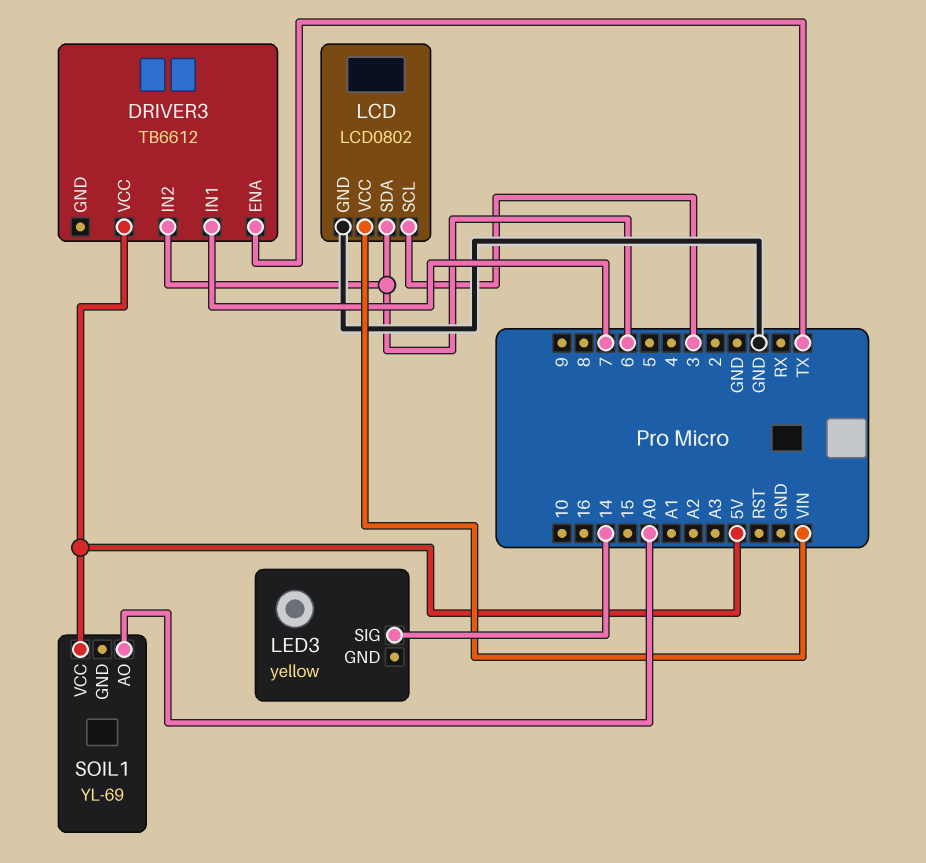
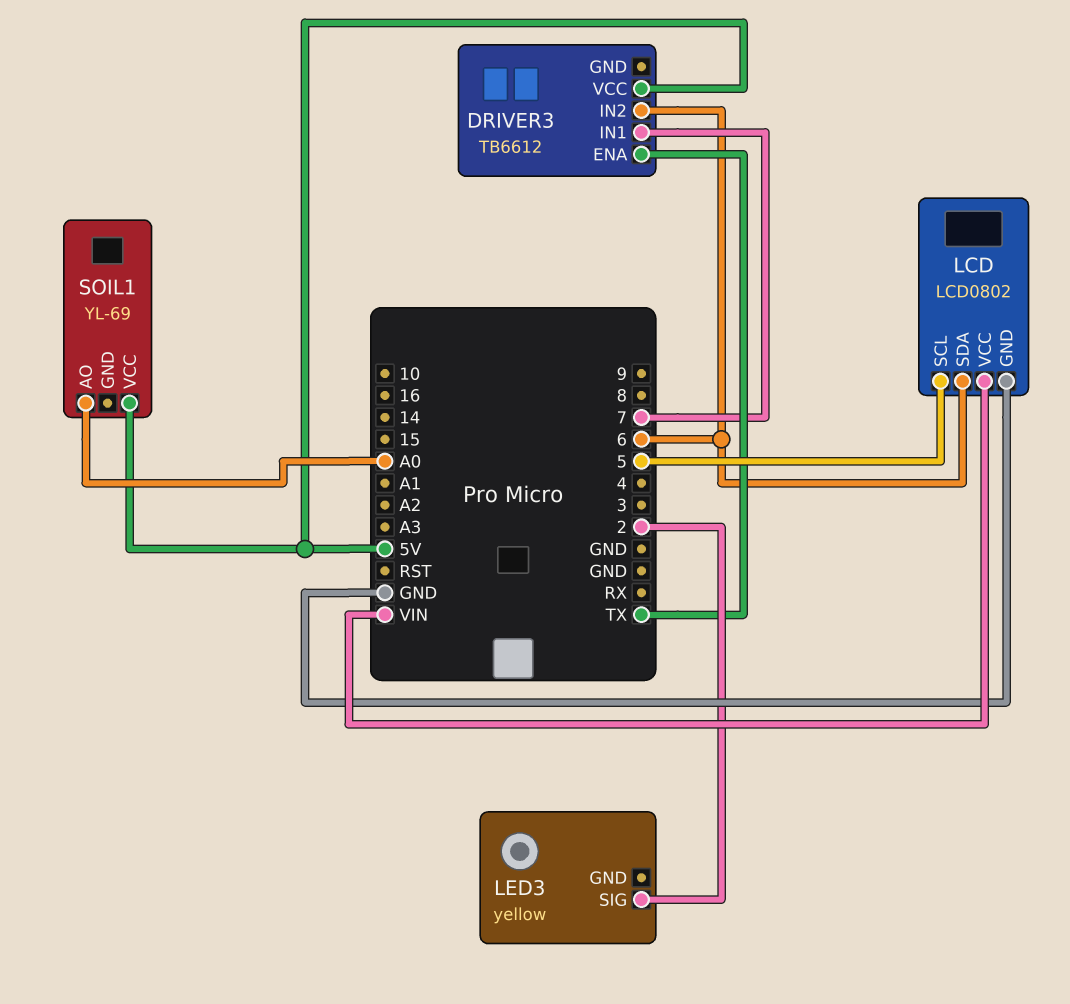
LCD pin SCL: 3 -> 5
LED3 pin SIG: 14 -> 2

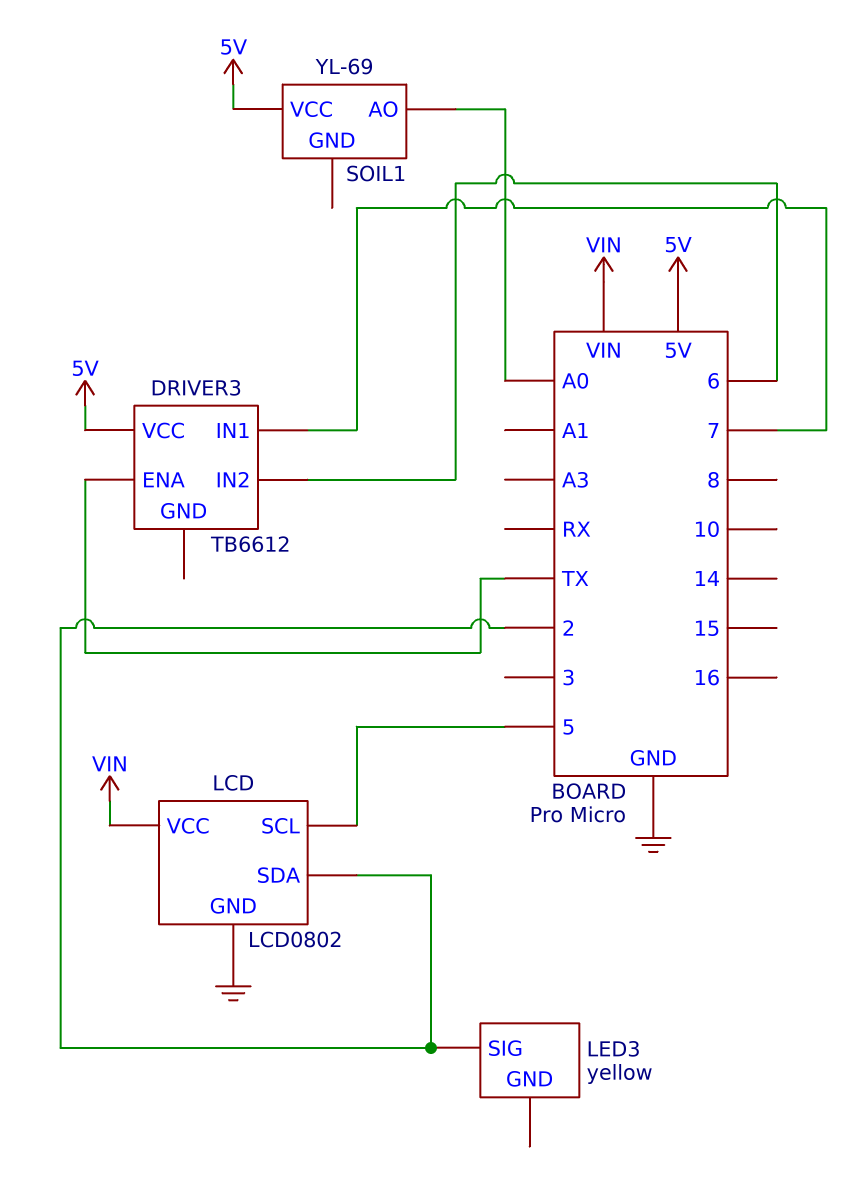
LCD pin SDA: 6 -> 2

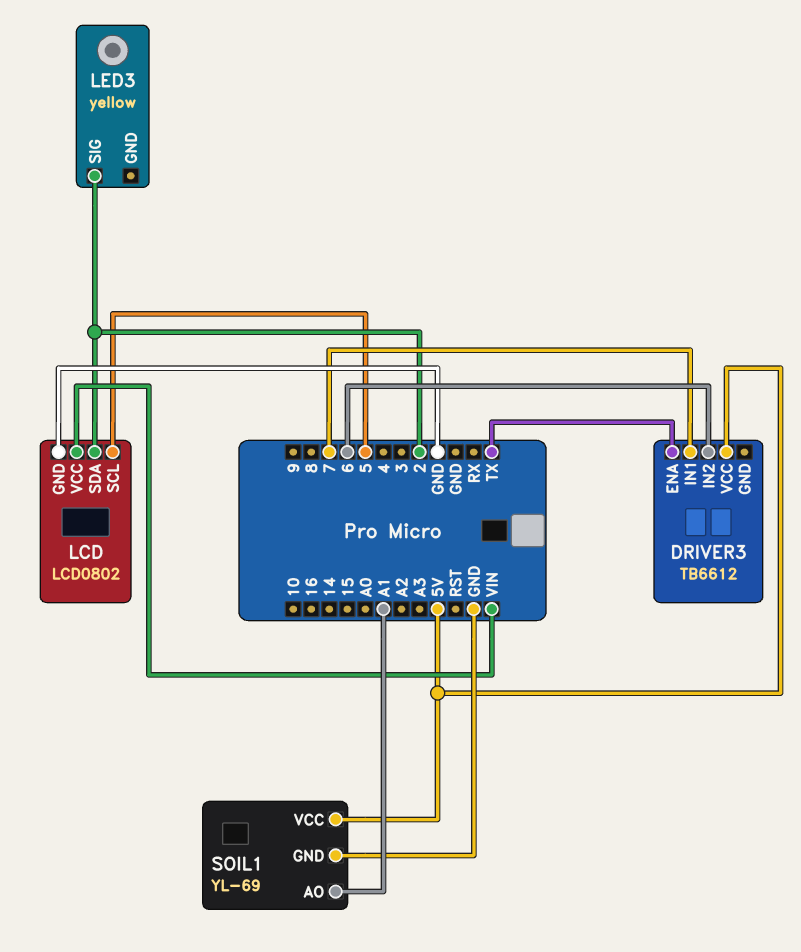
SOIL1 pin AO: A0 -> A1
SOIL1 pin GND: none -> GND

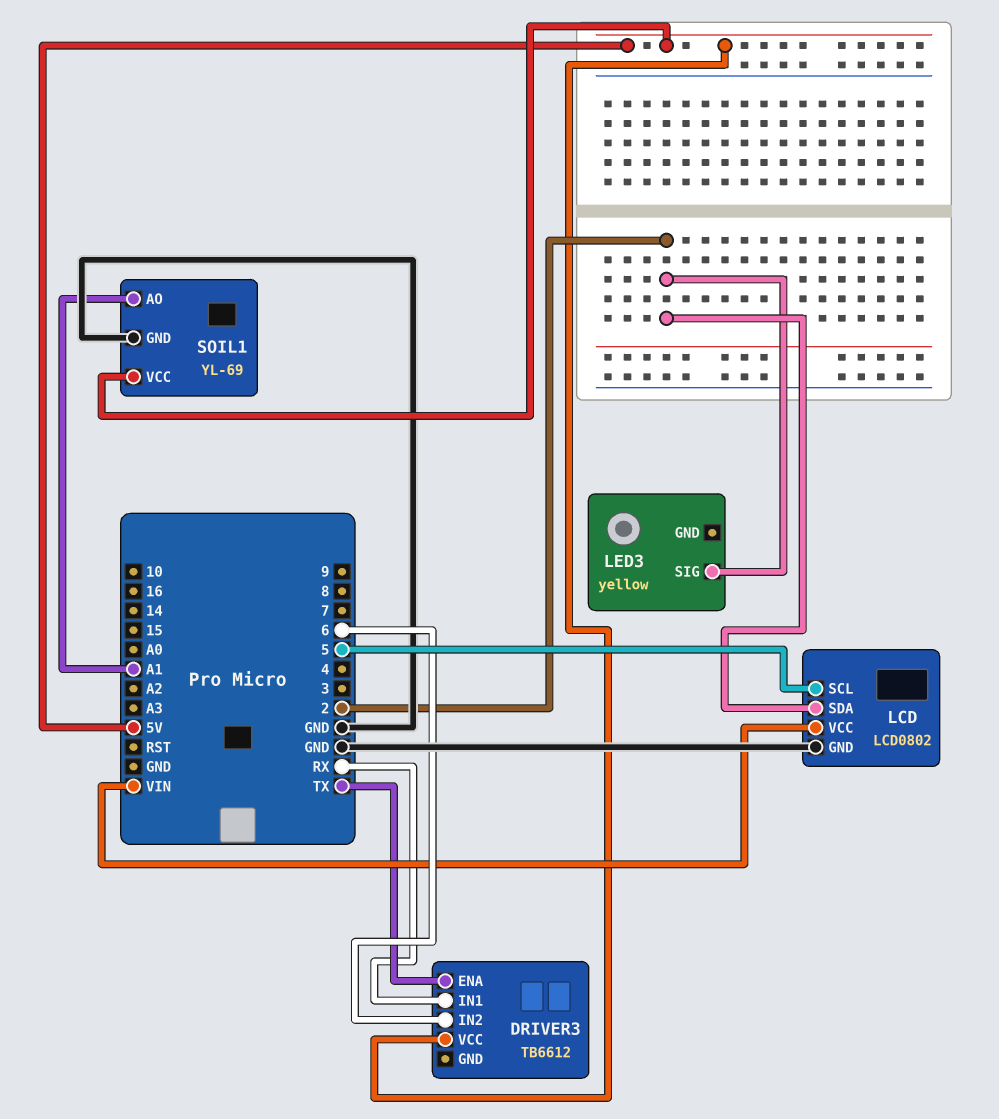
DRIVER3 pin IN1: 7 -> RX

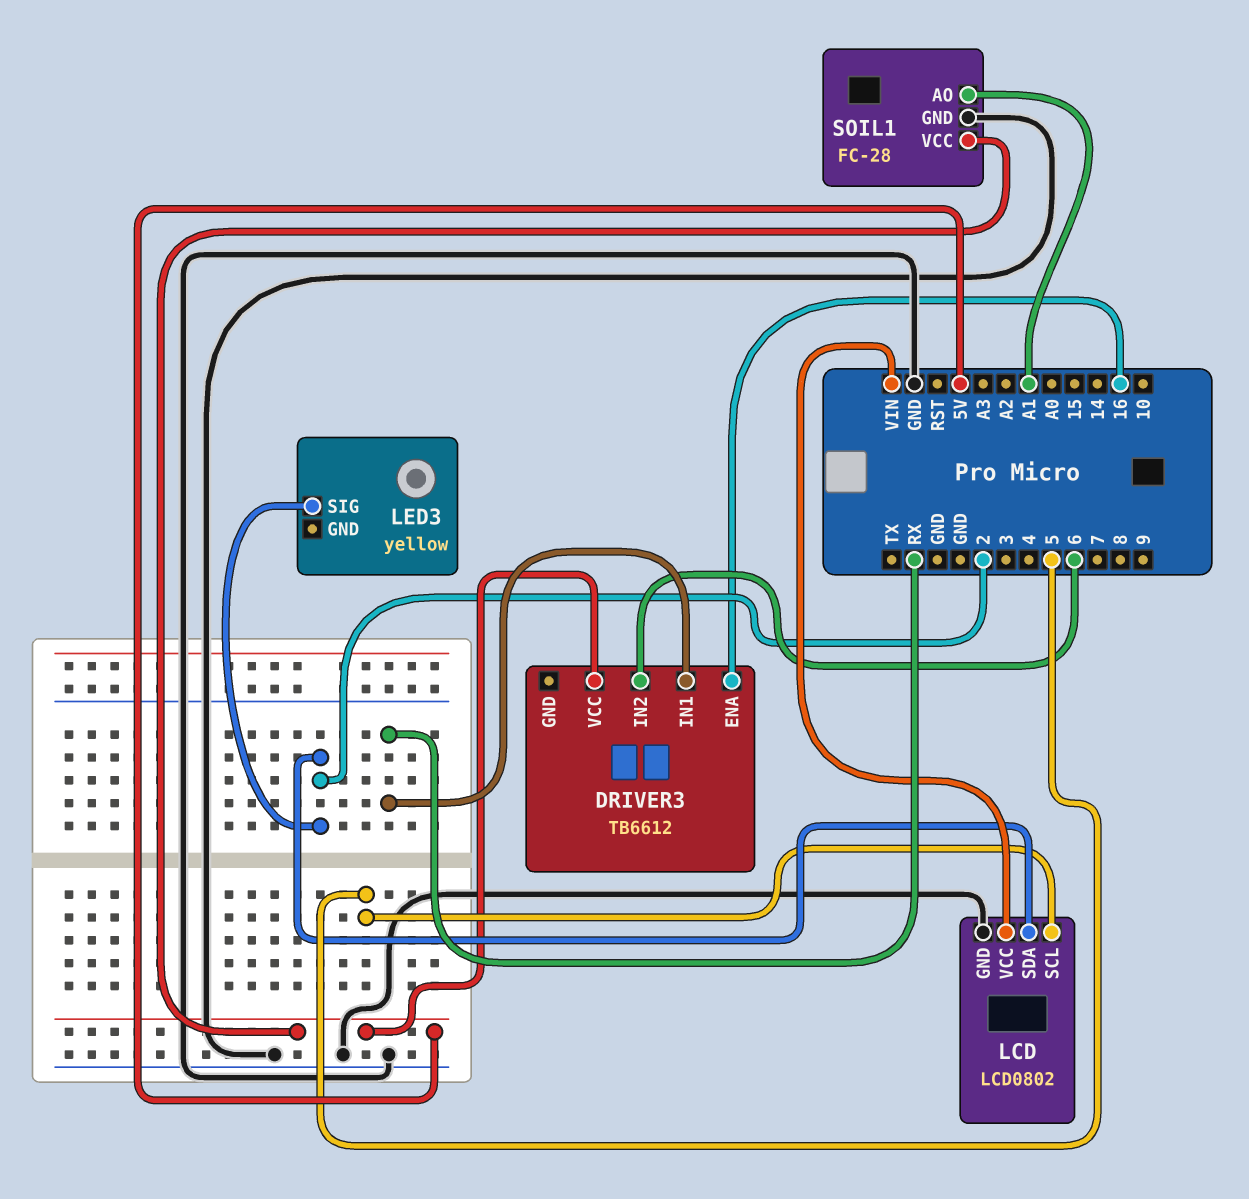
DRIVER3 pin ENA: TX -> 16
SOIL1: YL-69 -> FC-28

